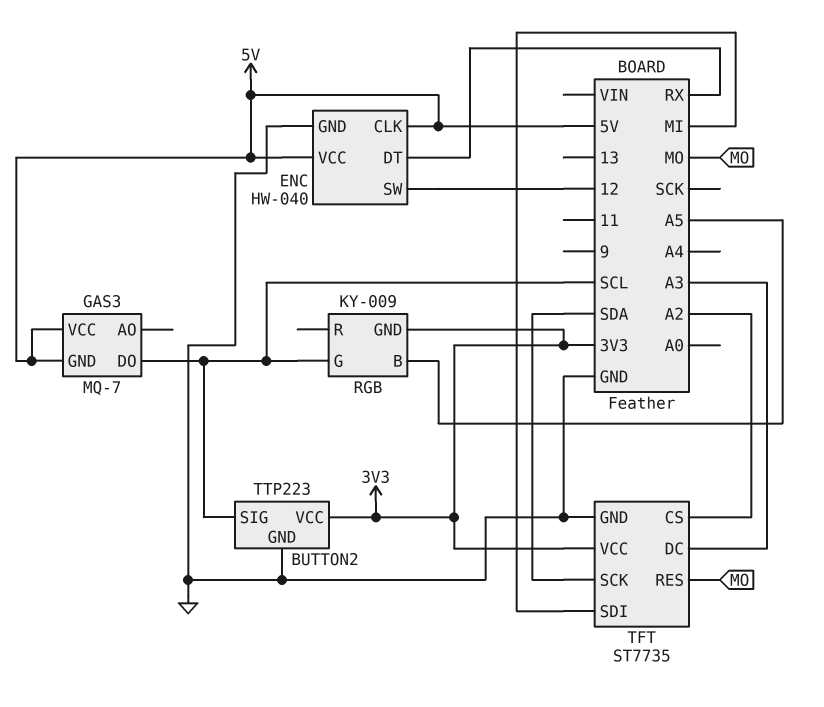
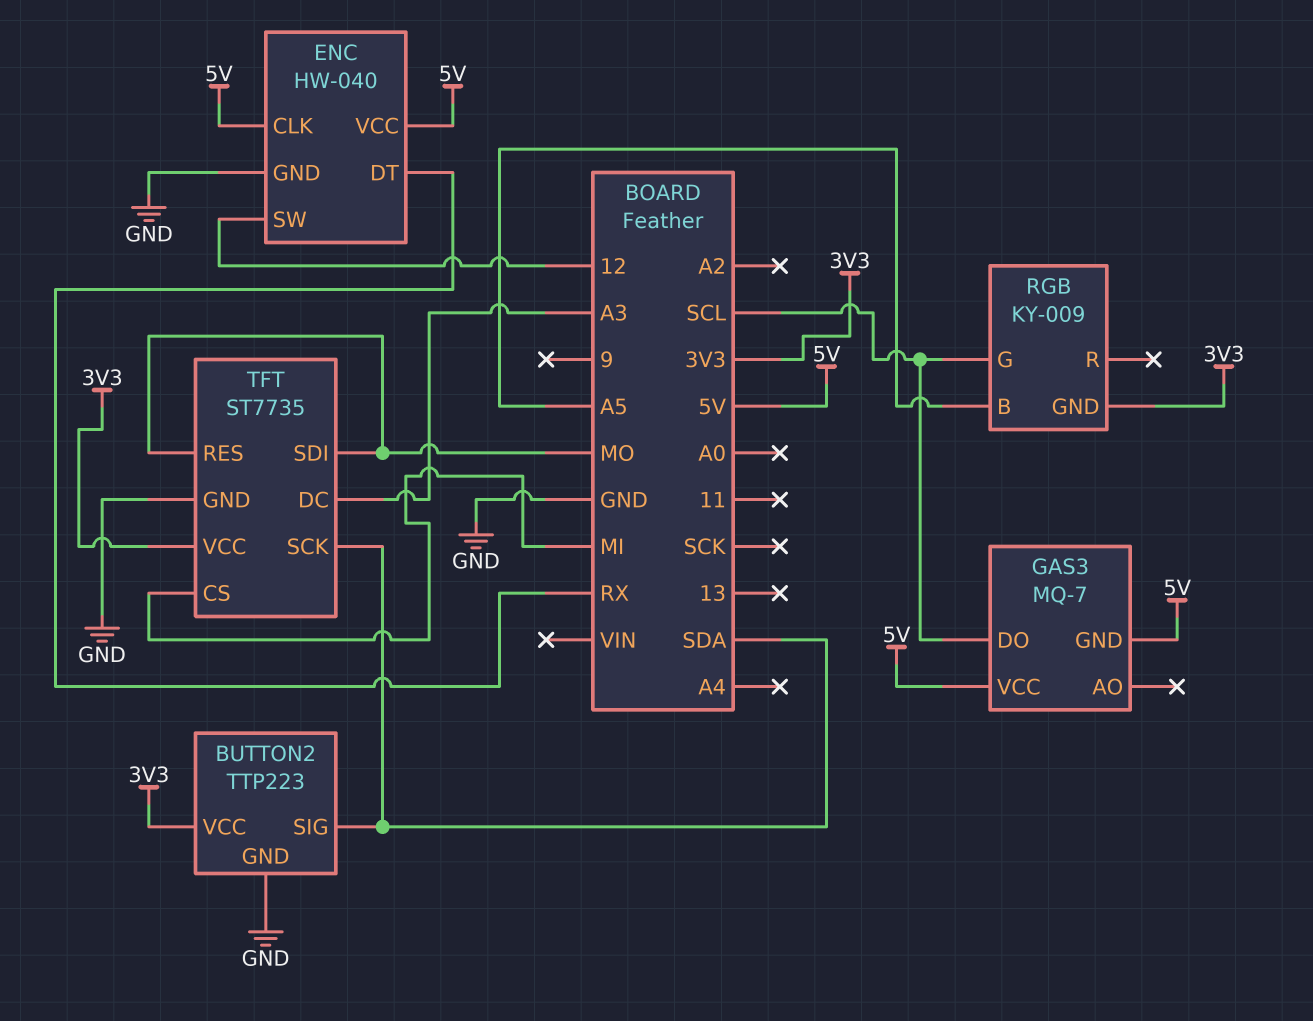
BUTTON2 pin SIG: SCL -> SDA
TFT pin CS: A2 -> MI
TFT pin SDI: MI -> MO

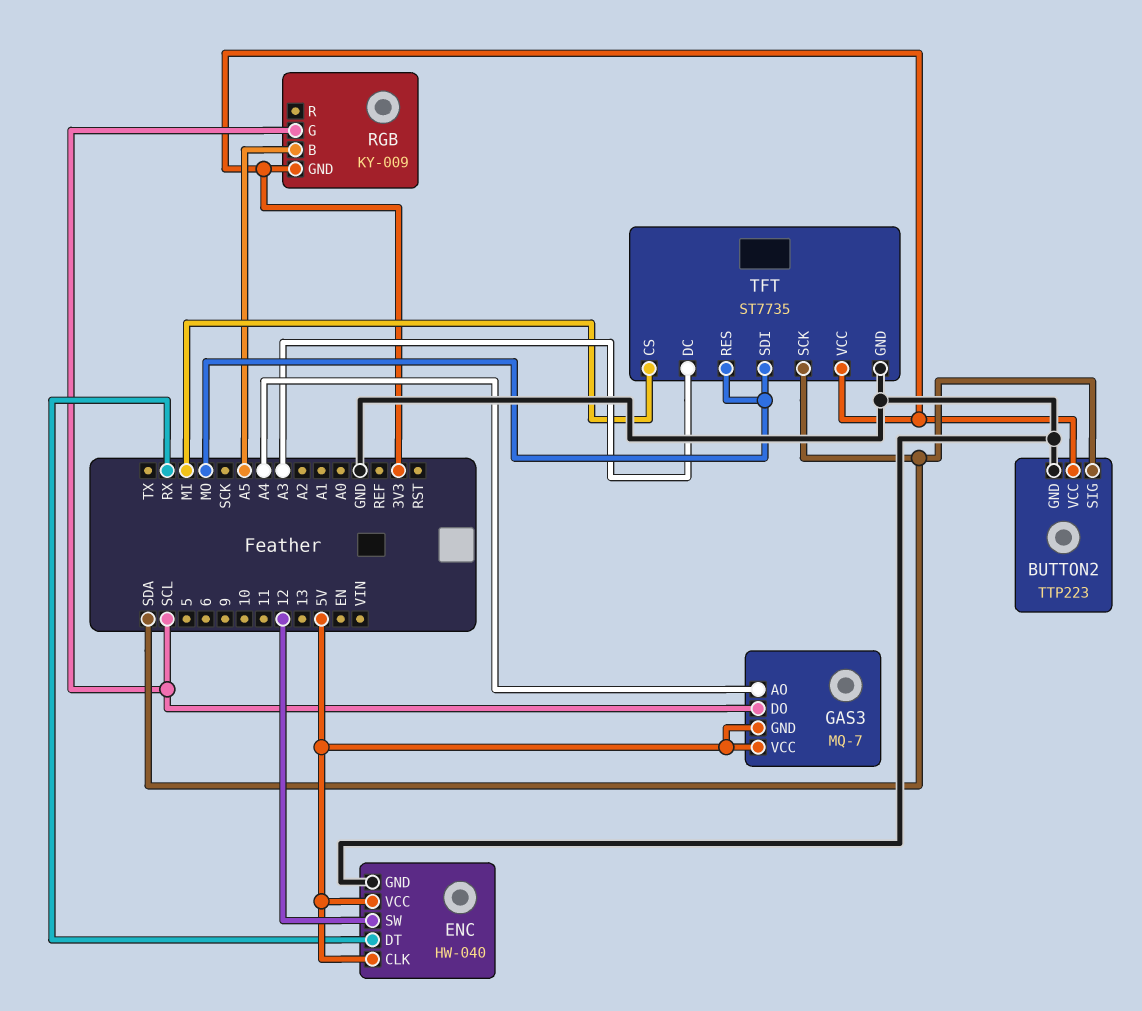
GAS3 pin AO: none -> A4

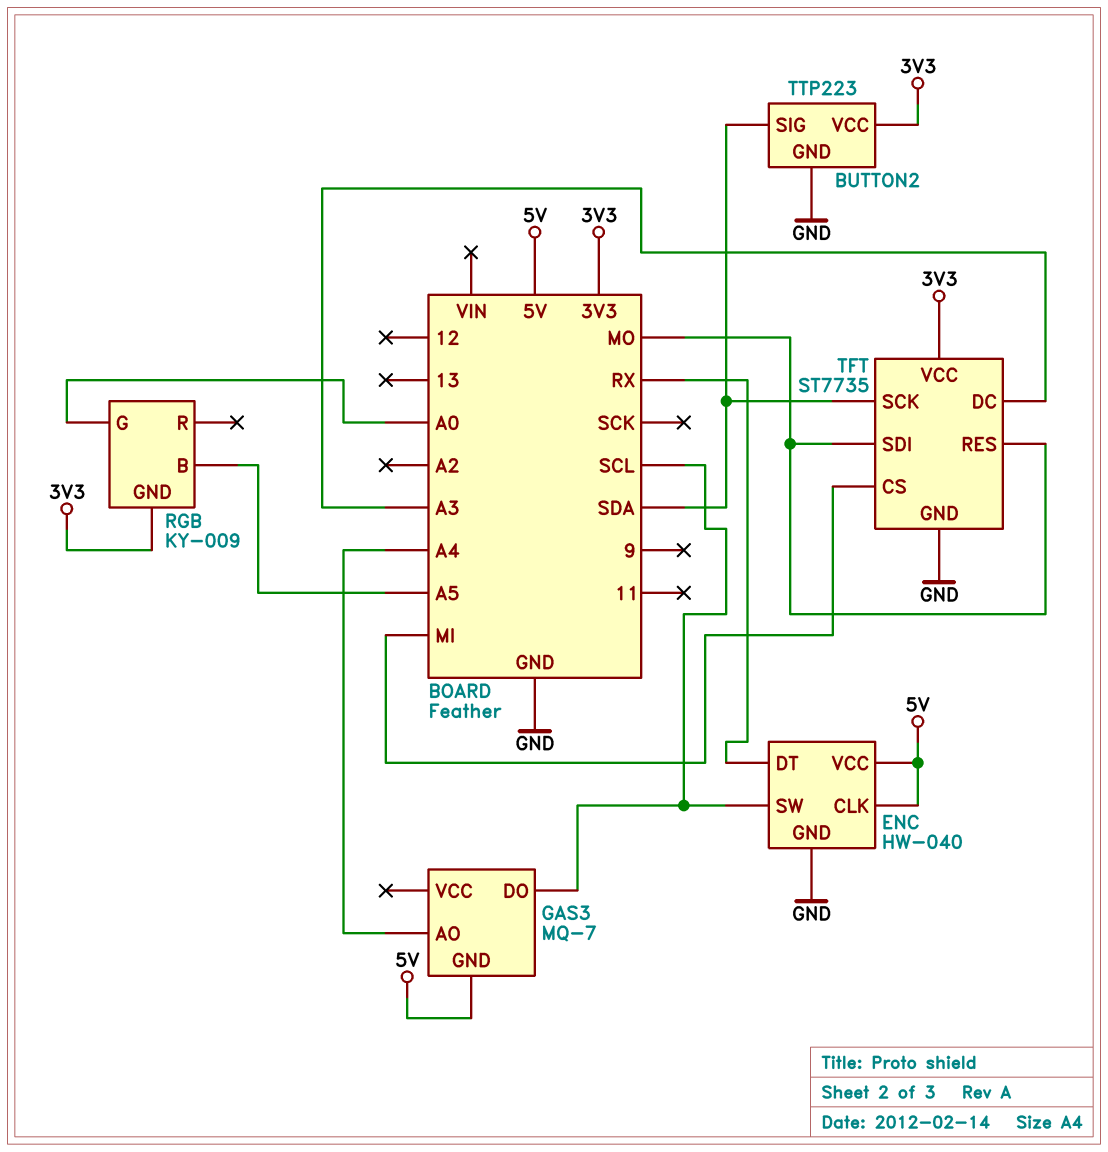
ENC pin SW: 12 -> SCL
GAS3 pin VCC: 5V -> none
RGB pin G: SCL -> A0

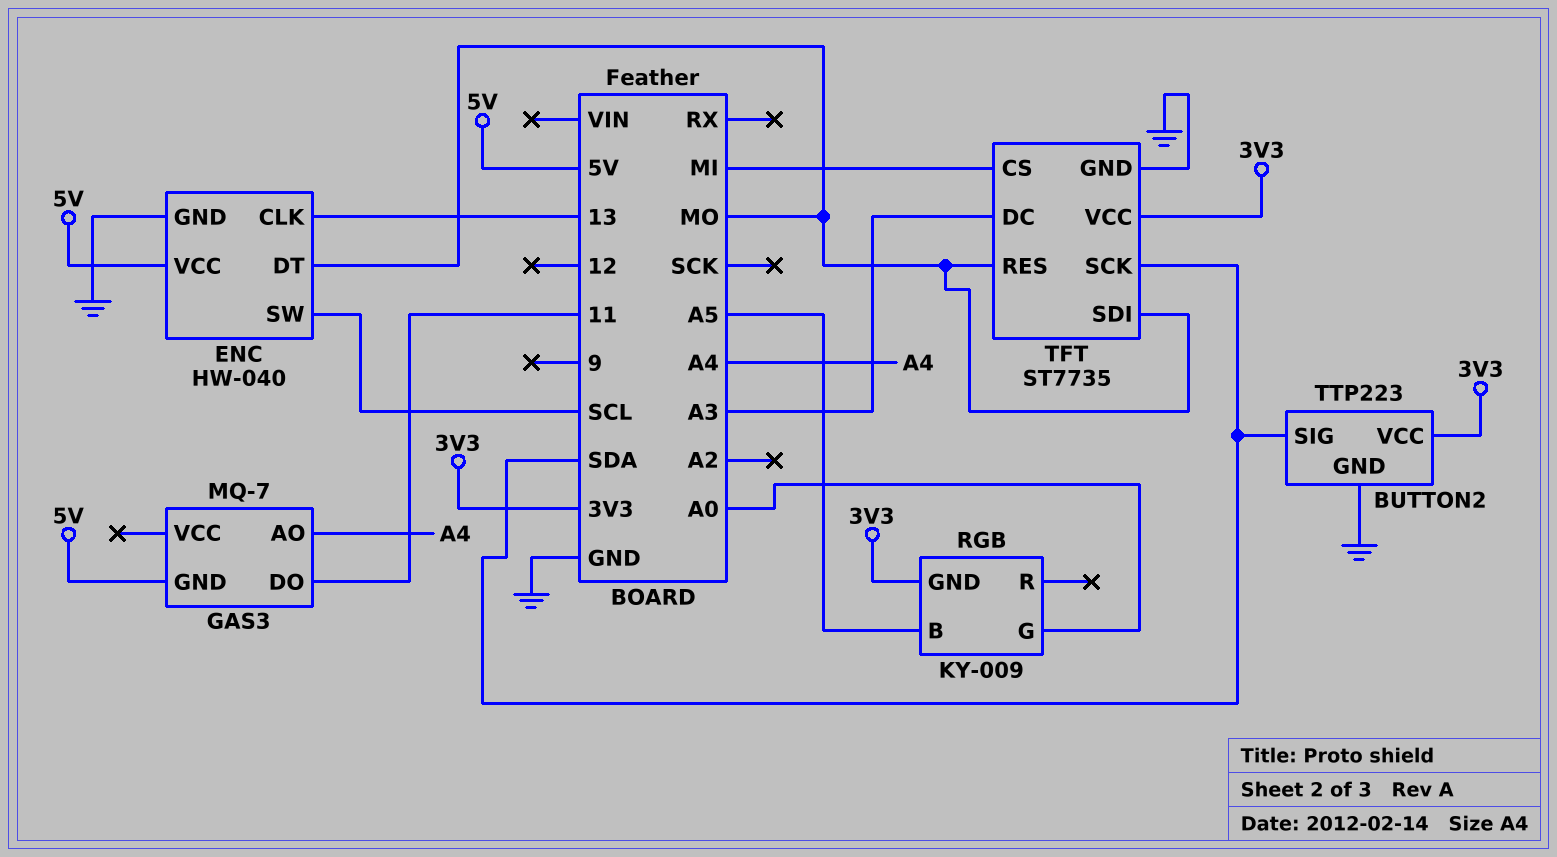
ENC pin CLK: 5V -> 13
ENC pin DT: RX -> MO
GAS3 pin DO: SCL -> 11

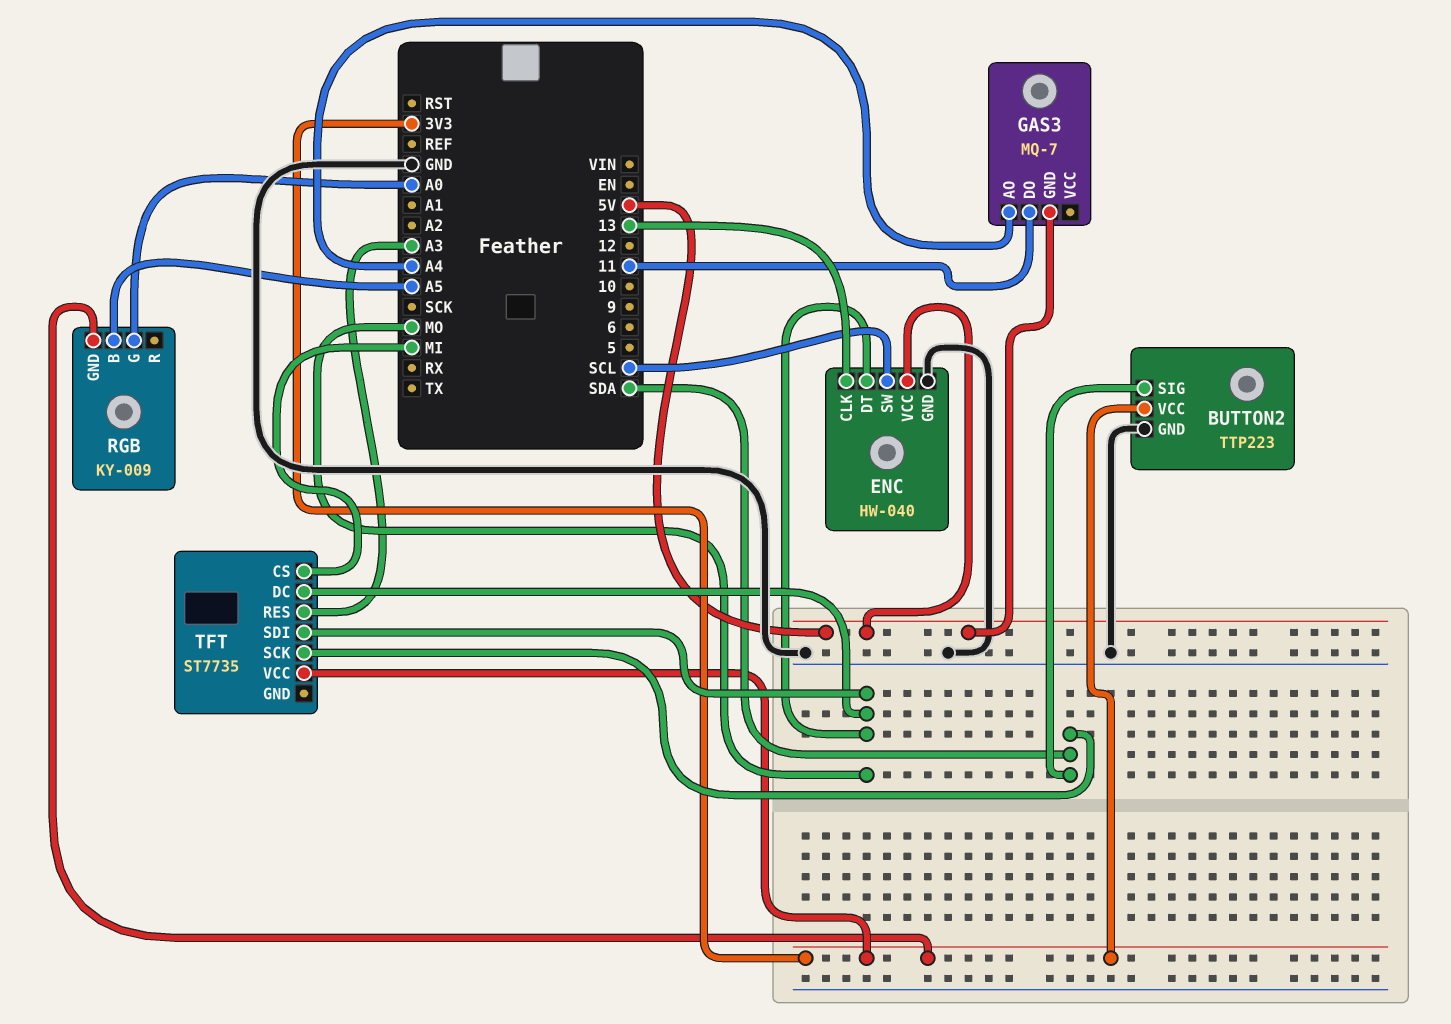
TFT pin DC: A3 -> MO
TFT pin GND: GND -> none
TFT pin RES: MO -> A3

